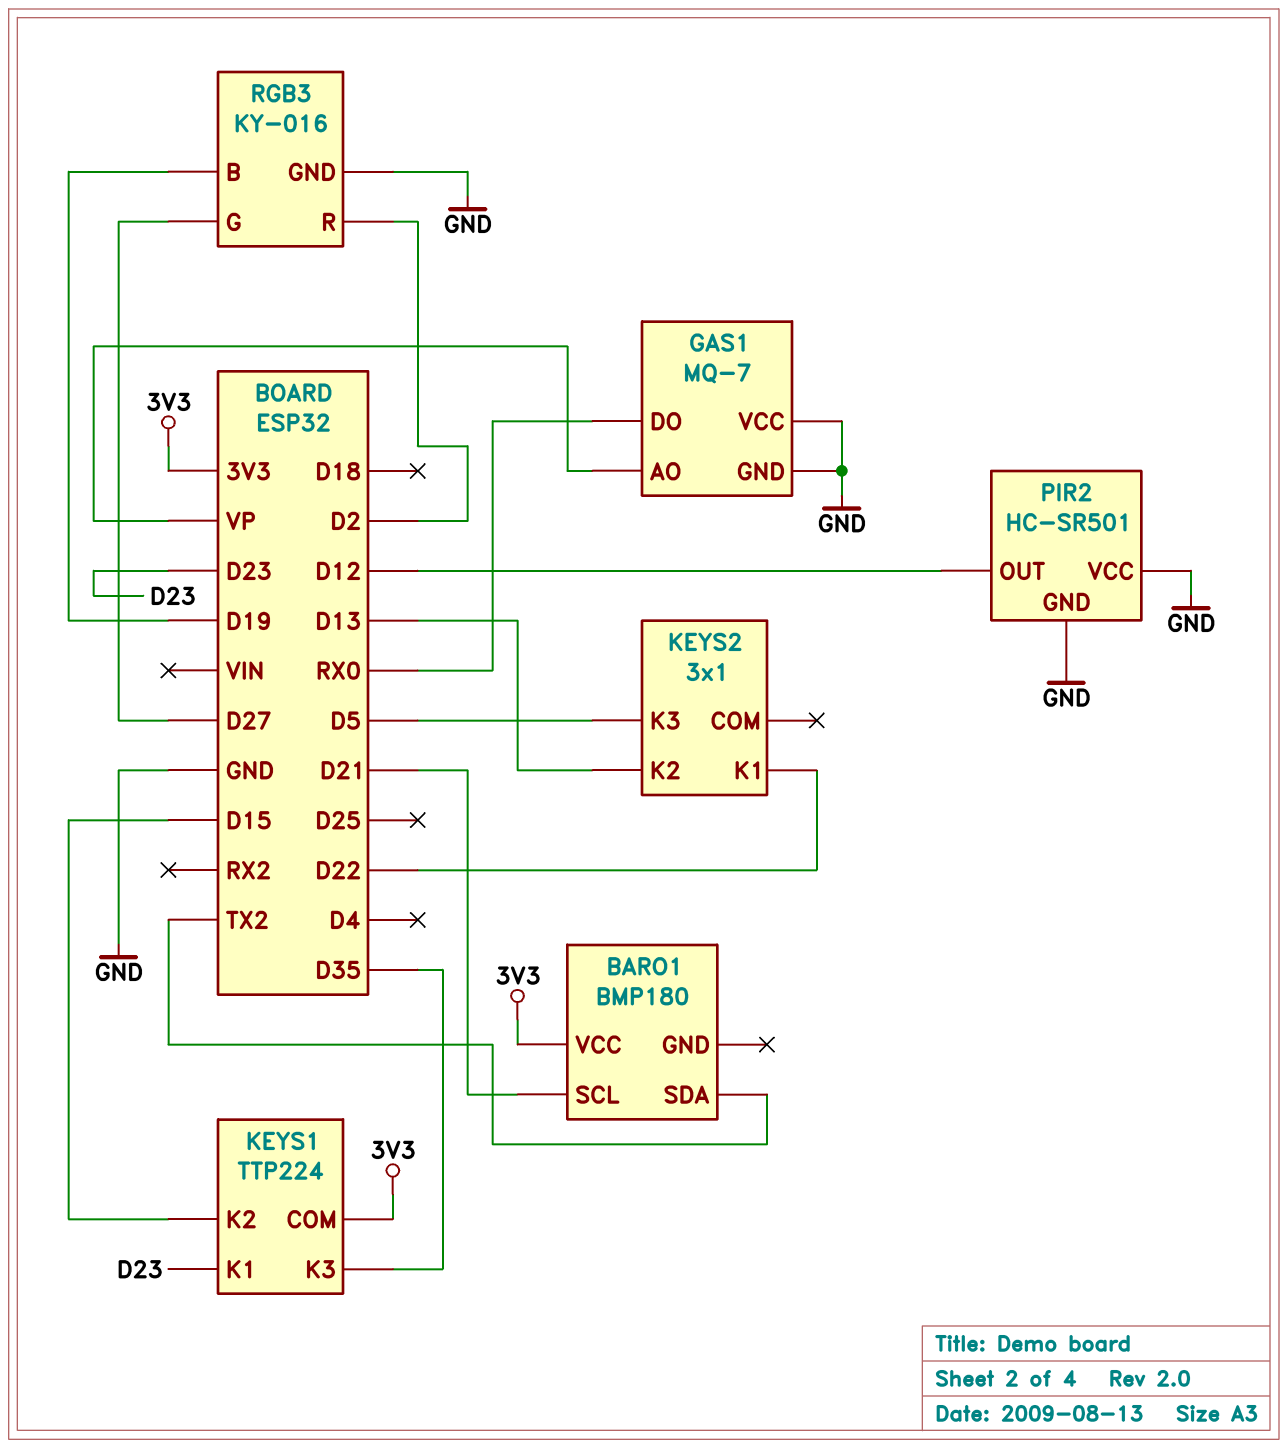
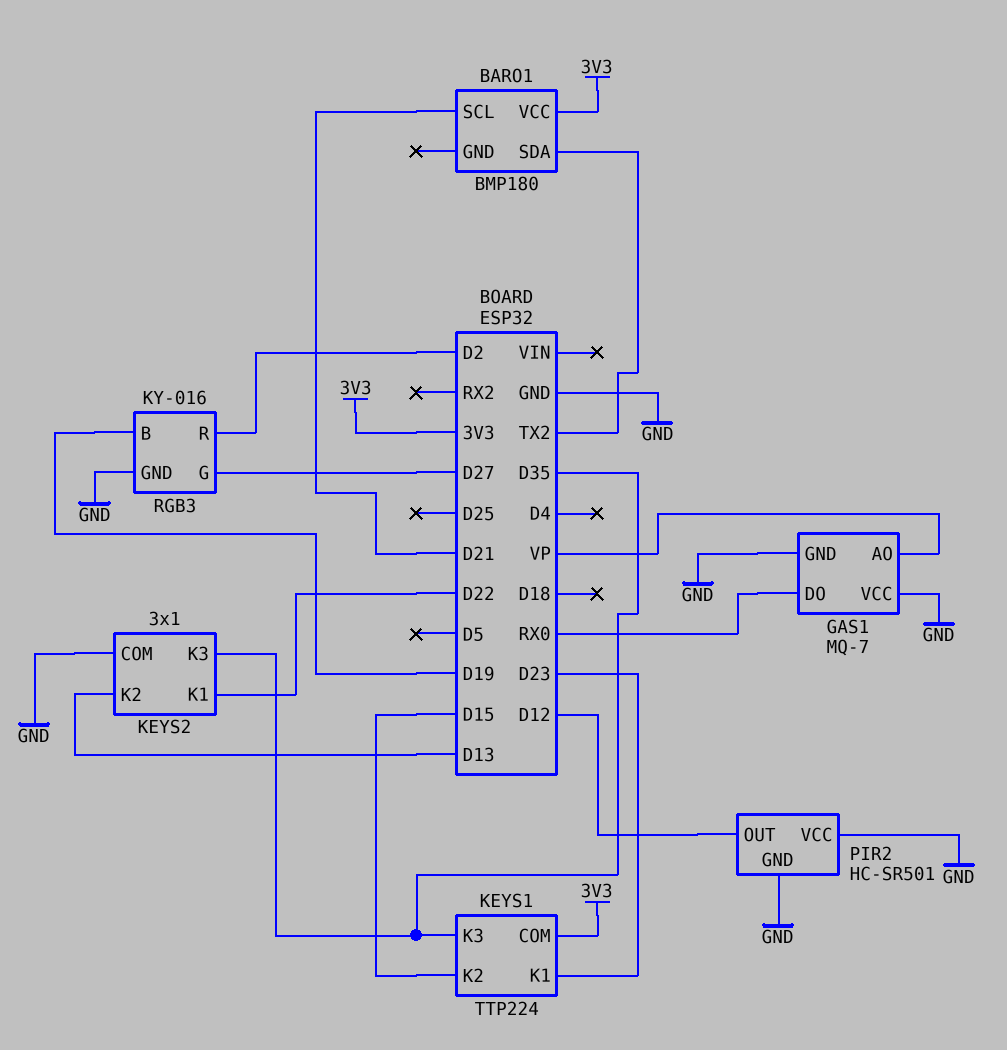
KEYS2 pin COM: none -> GND
KEYS2 pin K3: D5 -> D35

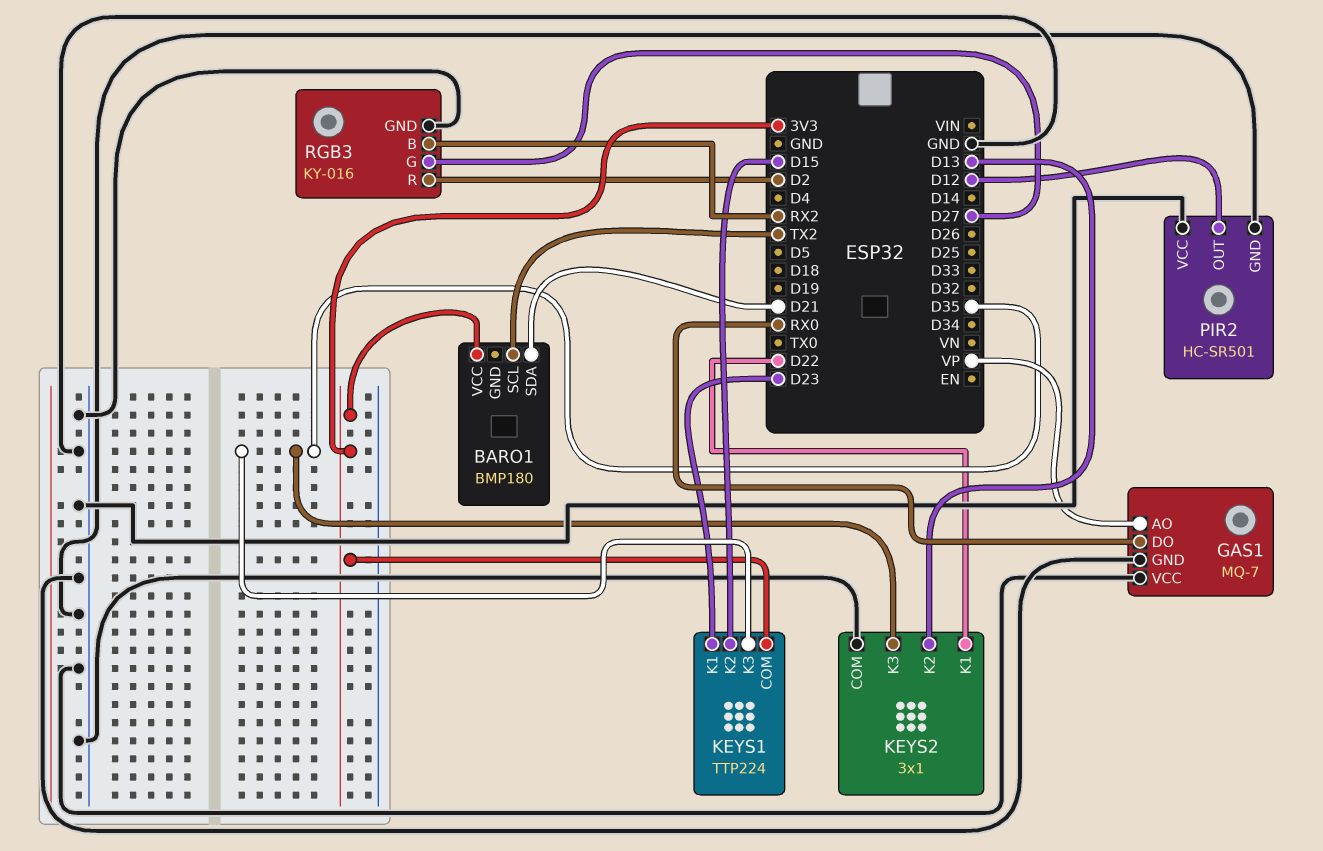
BARO1 pin SCL: D21 -> TX2
BARO1 pin SDA: TX2 -> D21
RGB3 pin B: D19 -> RX2

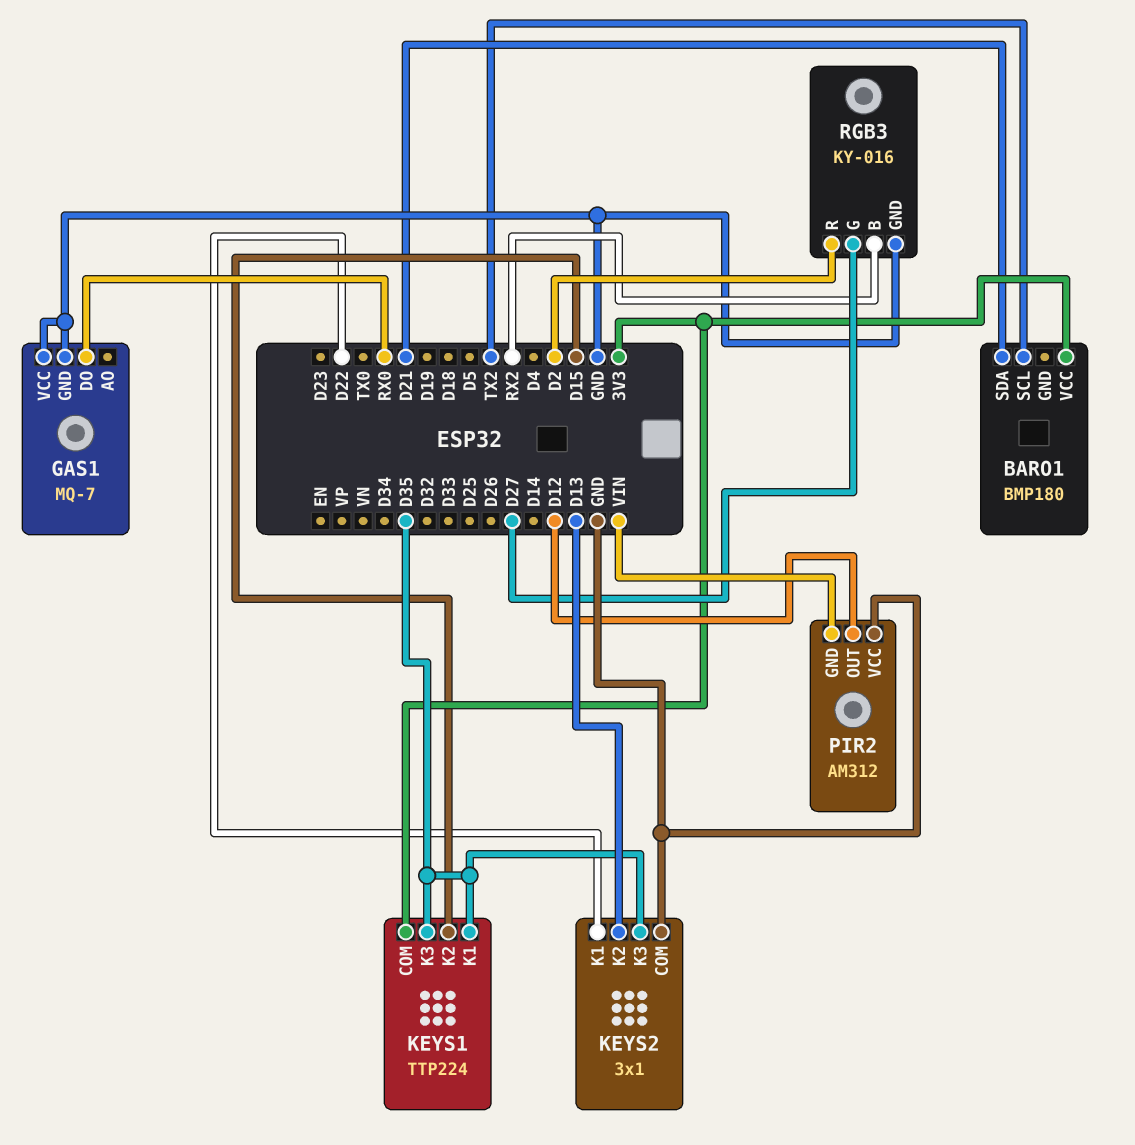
GAS1 pin AO: VP -> none
KEYS1 pin K1: D23 -> D35
PIR2: HC-SR501 -> AM312
PIR2 pin GND: GND -> VIN

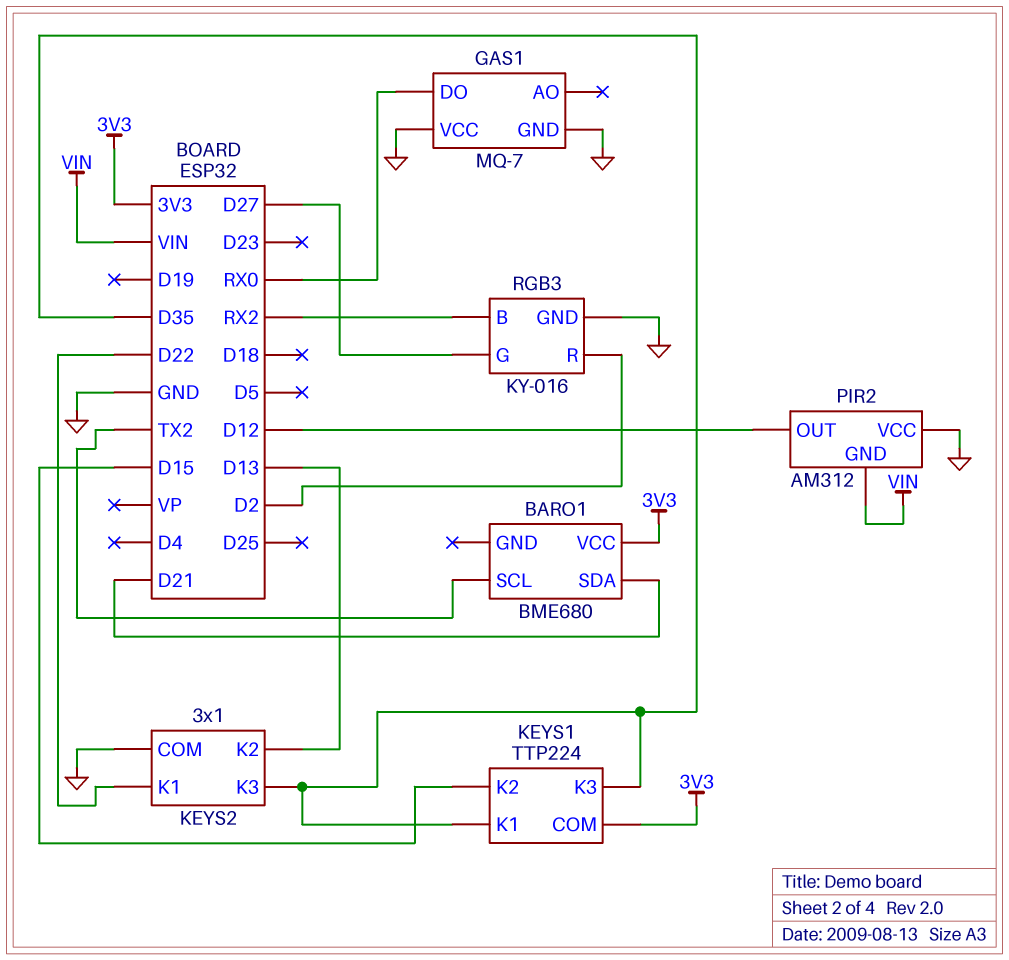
BARO1: BMP180 -> BME680

